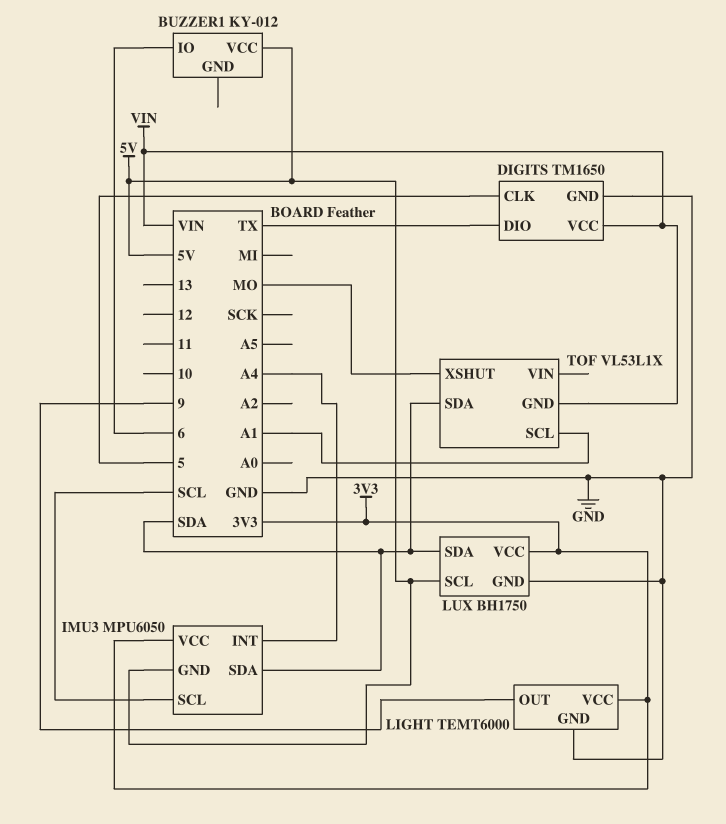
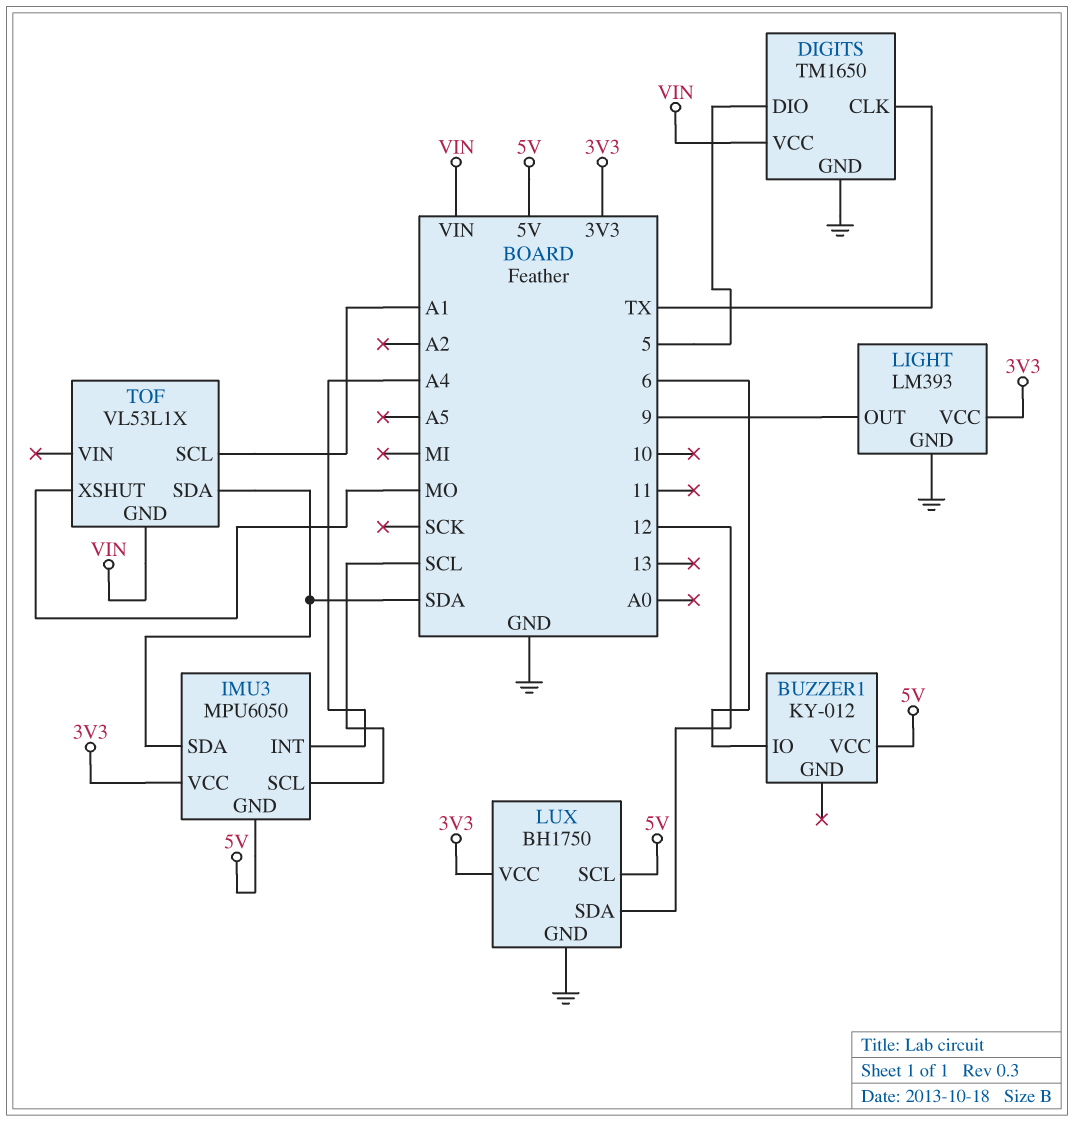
DIGITS pin CLK: 5 -> TX
DIGITS pin DIO: TX -> 5
LIGHT: TEMT6000 -> LM393
LUX pin SDA: SDA -> 12

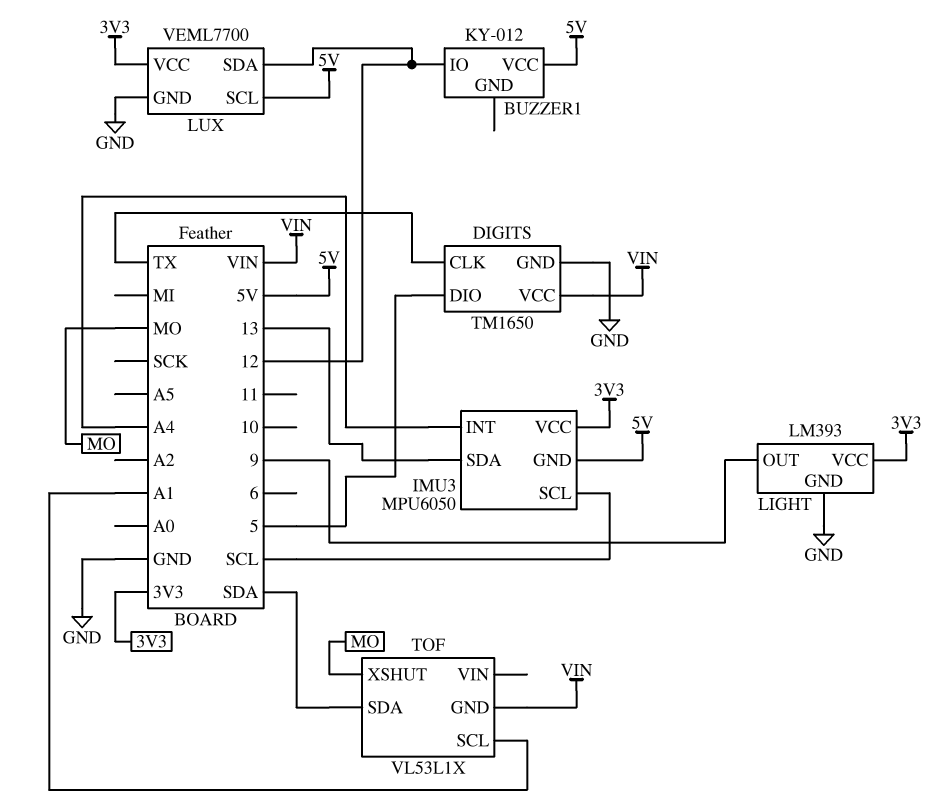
BUZZER1 pin IO: 6 -> 12
IMU3 pin SDA: SDA -> 13
LUX: BH1750 -> VEML7700

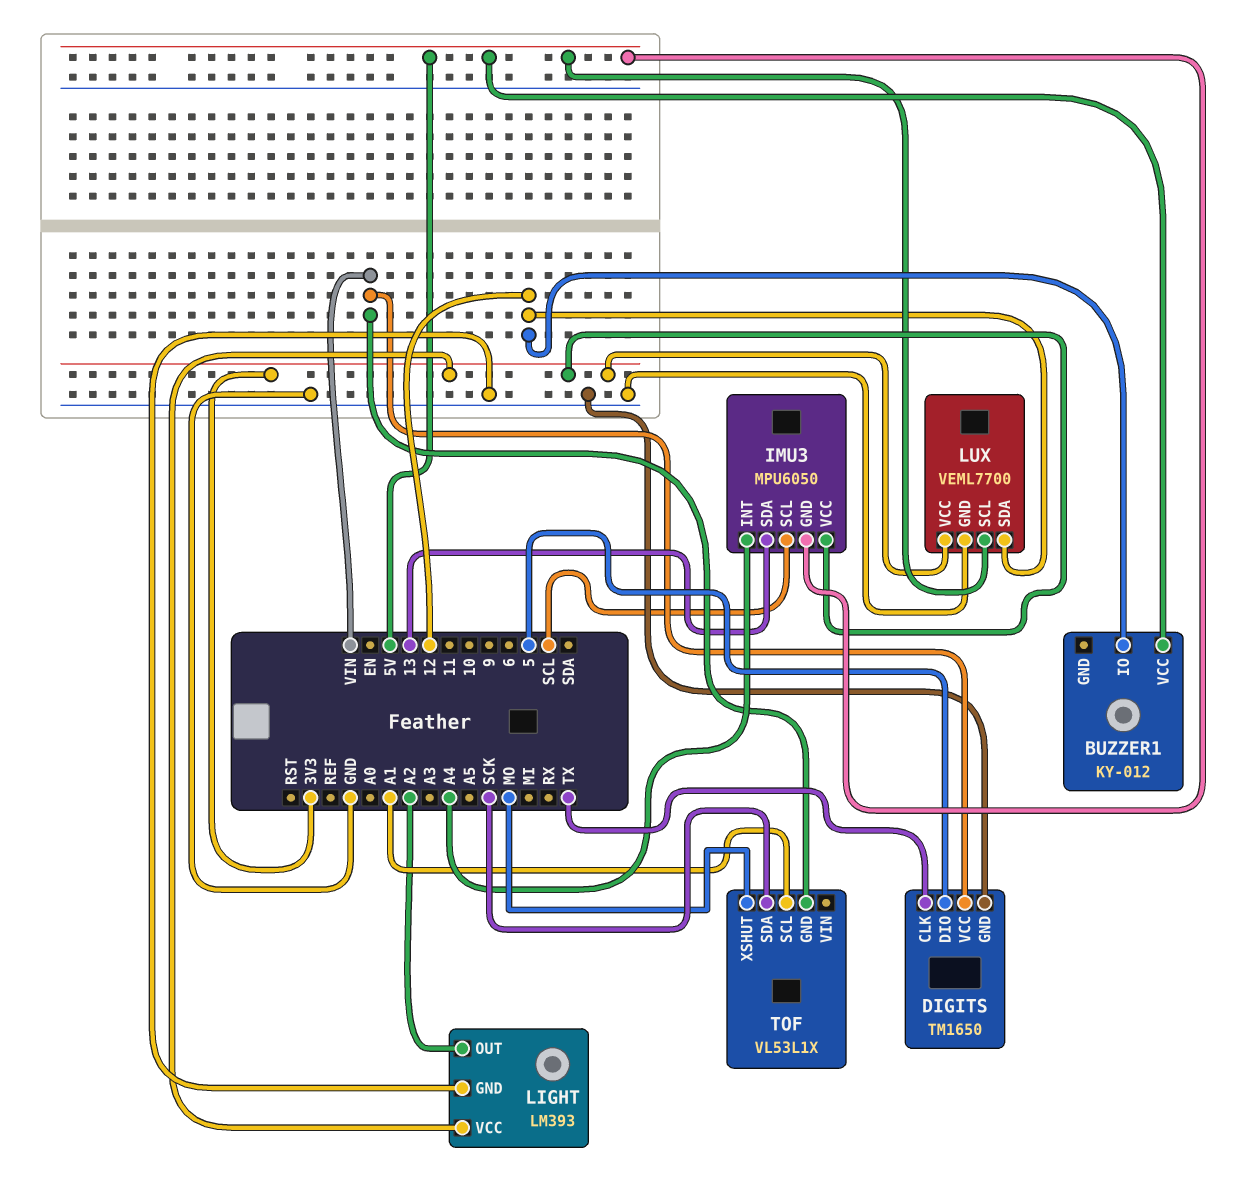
LIGHT pin OUT: 9 -> A2
TOF pin SDA: SDA -> SCK

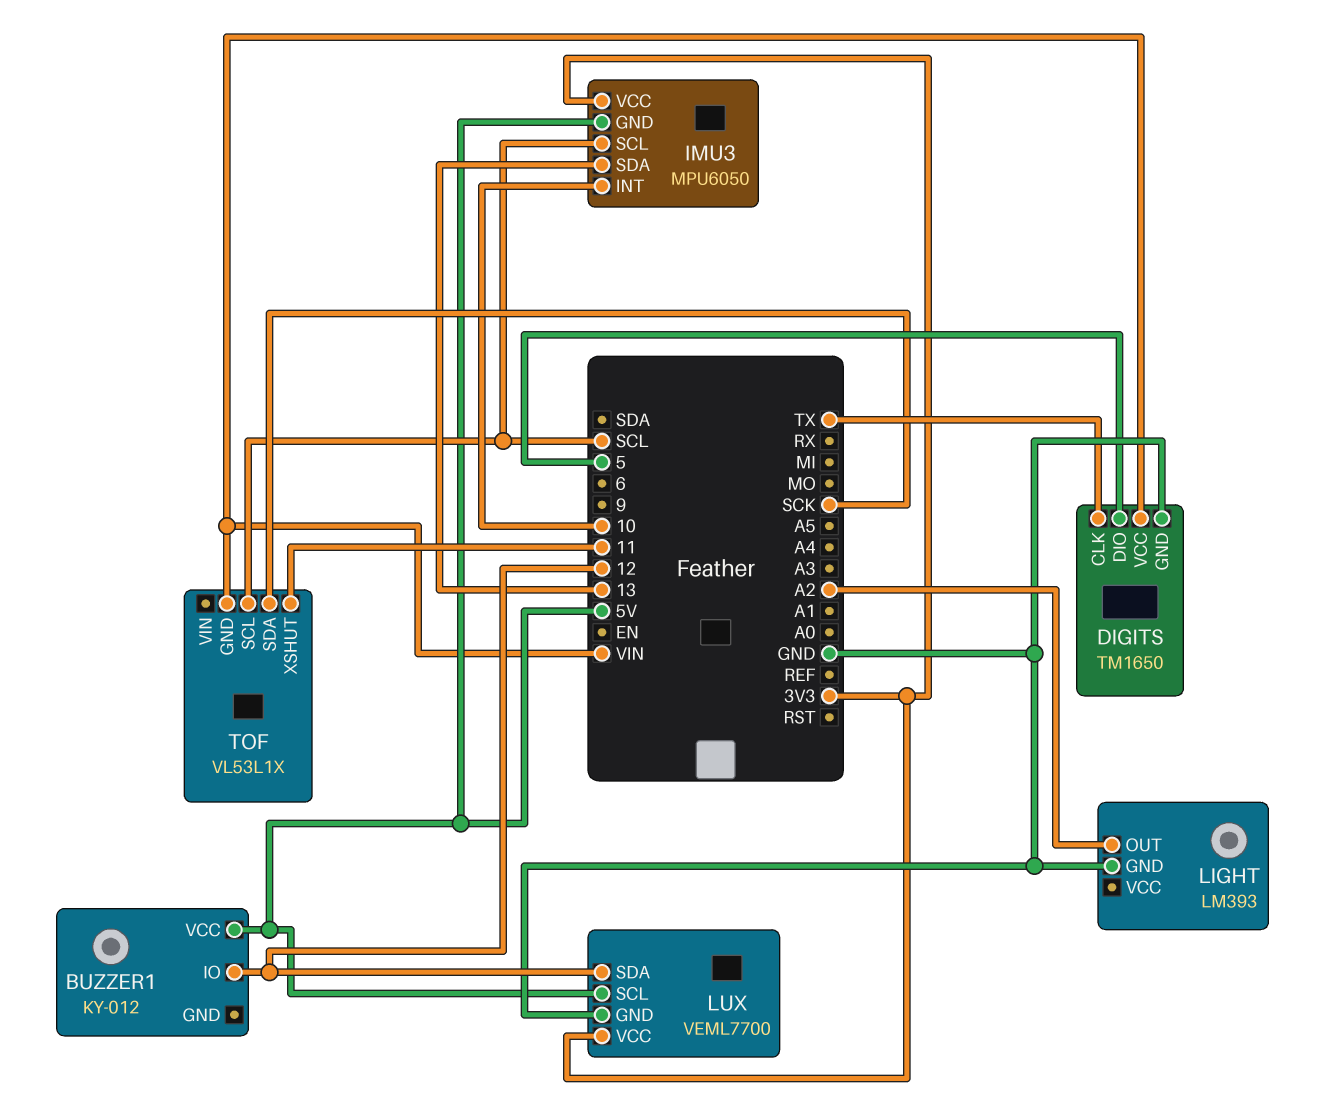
IMU3 pin INT: A4 -> 10
LIGHT pin VCC: 3V3 -> none
TOF pin SCL: A1 -> SCL
TOF pin XSHUT: MO -> 11

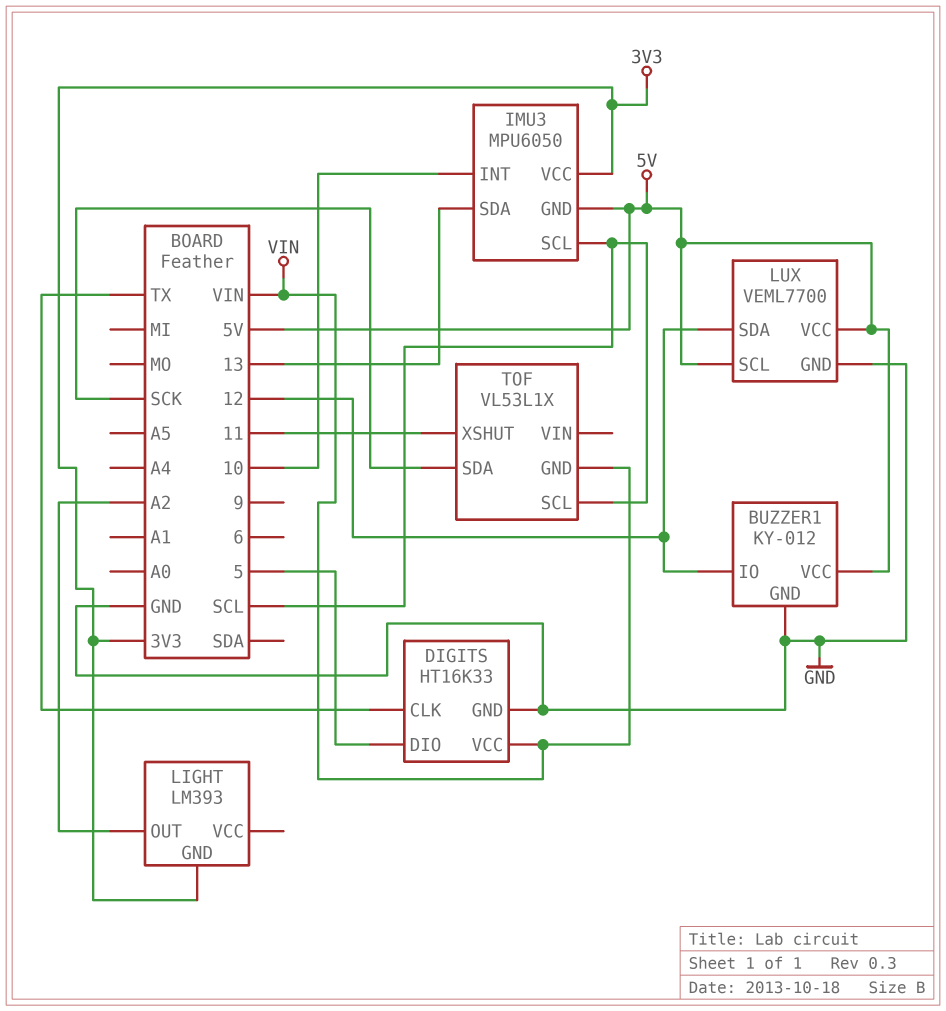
BUZZER1 pin GND: none -> GND
DIGITS: TM1650 -> HT16K33
LIGHT pin GND: GND -> 3V3
LUX pin VCC: 3V3 -> 5V

